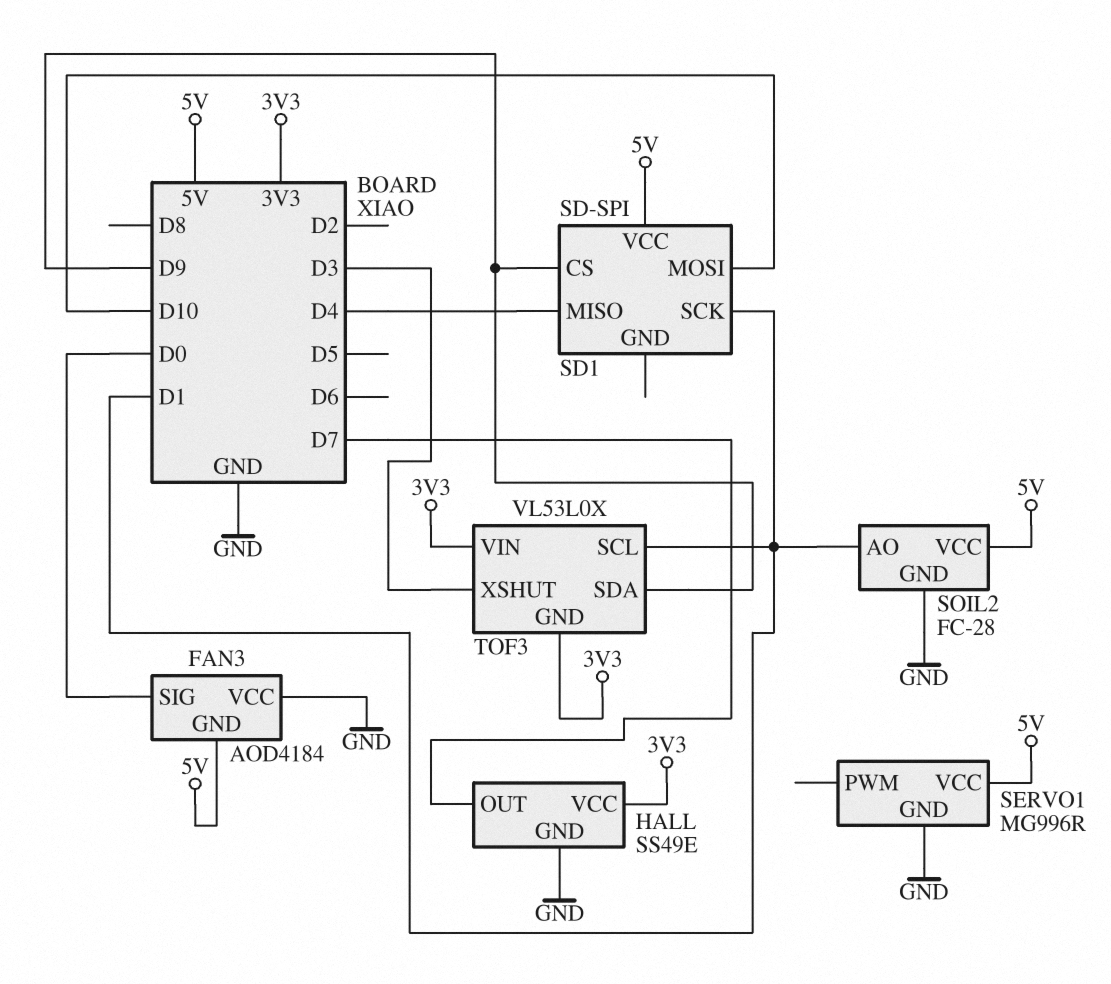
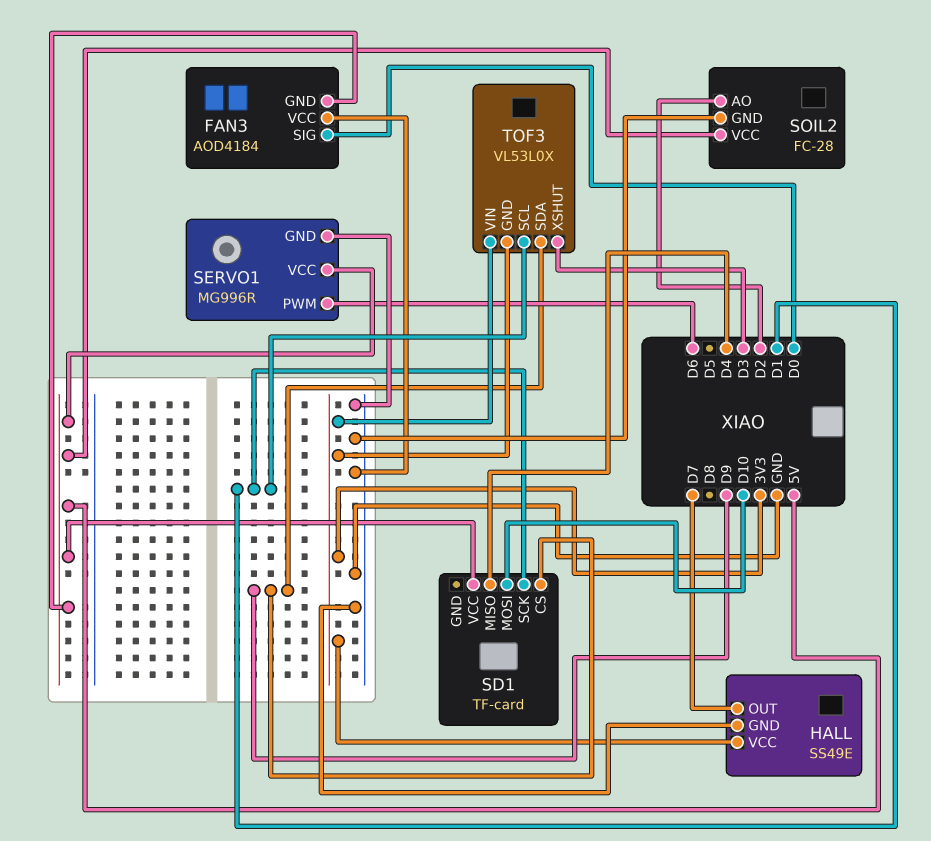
SD1: SD-SPI -> TF-card
SERVO1 pin PWM: none -> D6
SOIL2 pin AO: D1 -> D2

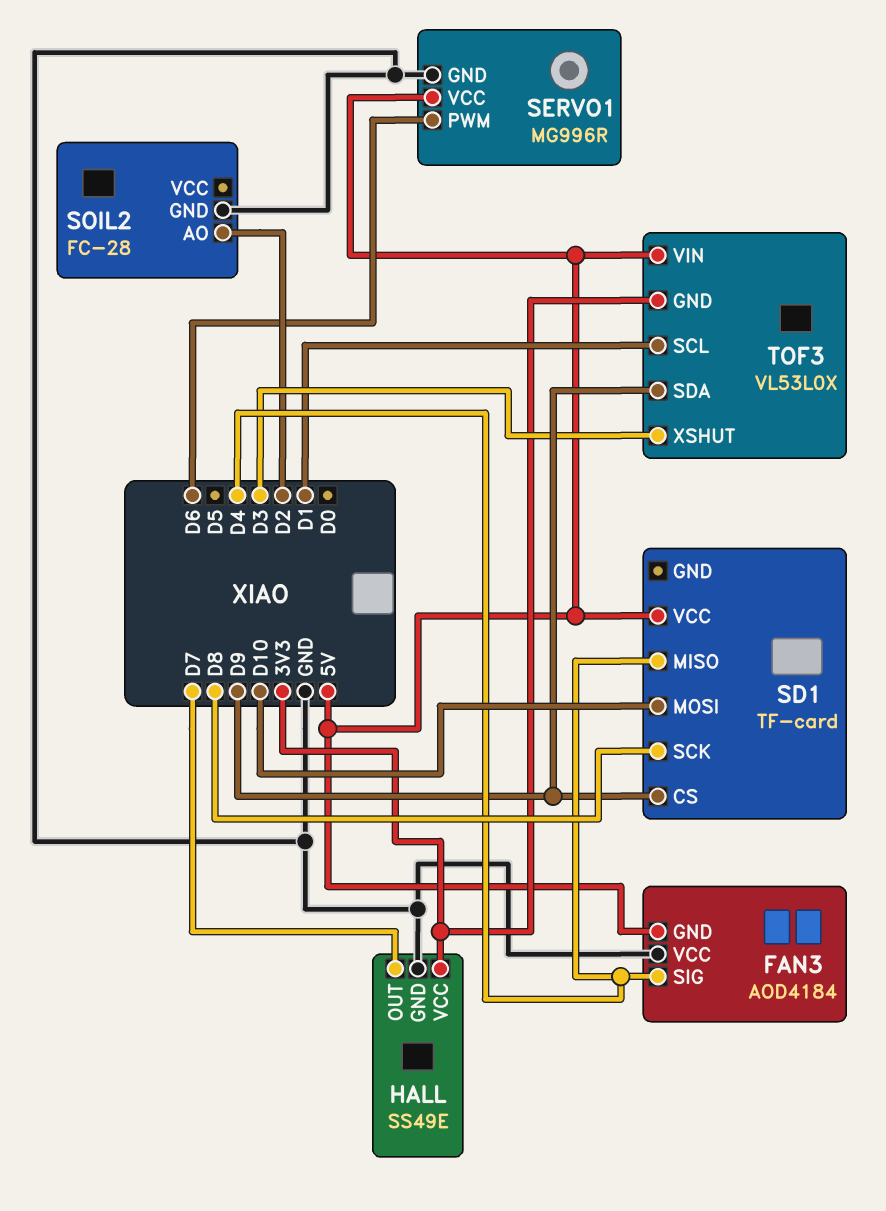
FAN3 pin SIG: D0 -> D4
SD1 pin SCK: D1 -> D8
SOIL2 pin VCC: 5V -> none
TOF3 pin VIN: 3V3 -> 5V

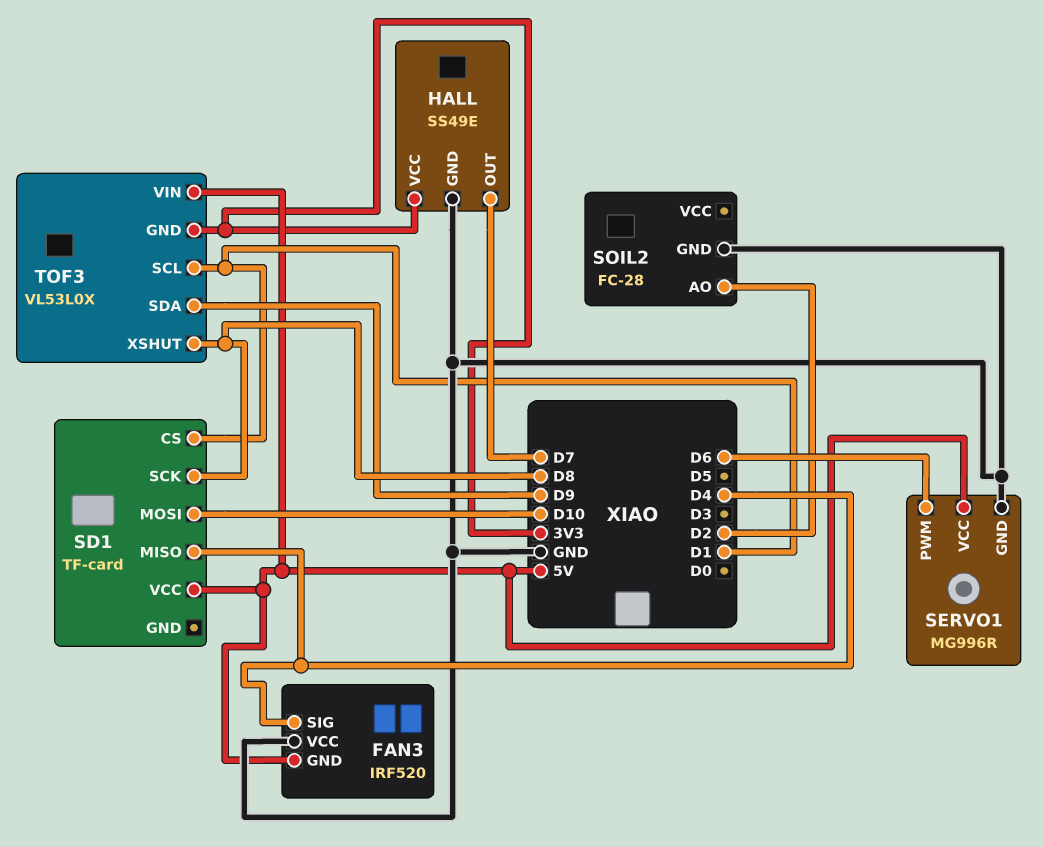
FAN3: AOD4184 -> IRF520
SD1 pin CS: D9 -> D1
TOF3 pin XSHUT: D3 -> D8

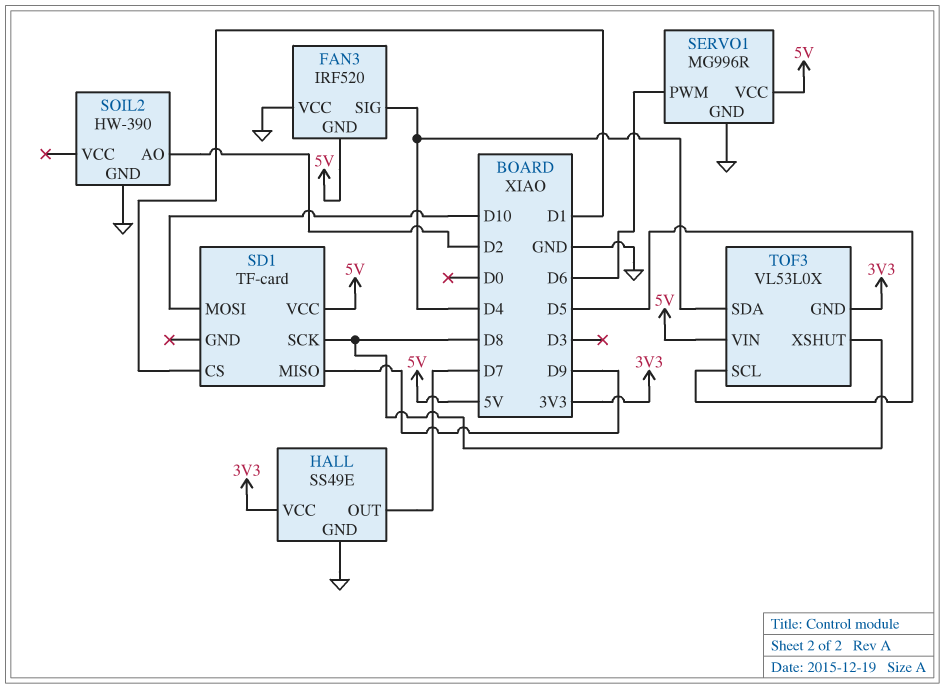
SD1 pin MISO: D4 -> D9
SOIL2: FC-28 -> HW-390
TOF3 pin SCL: D1 -> D5
TOF3 pin SDA: D9 -> D4

